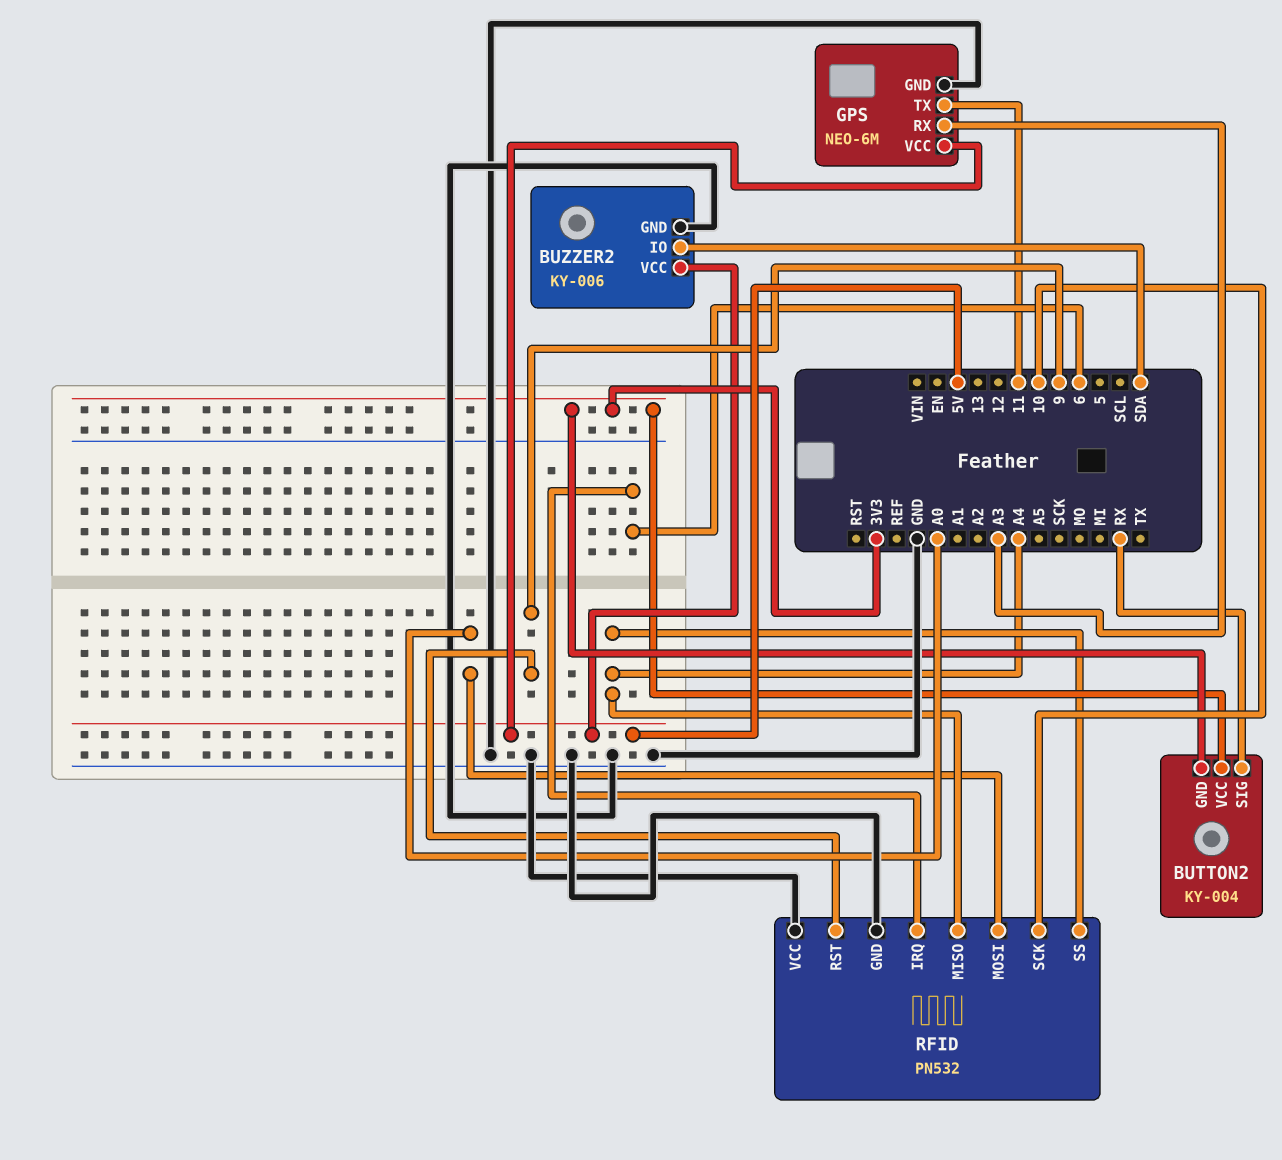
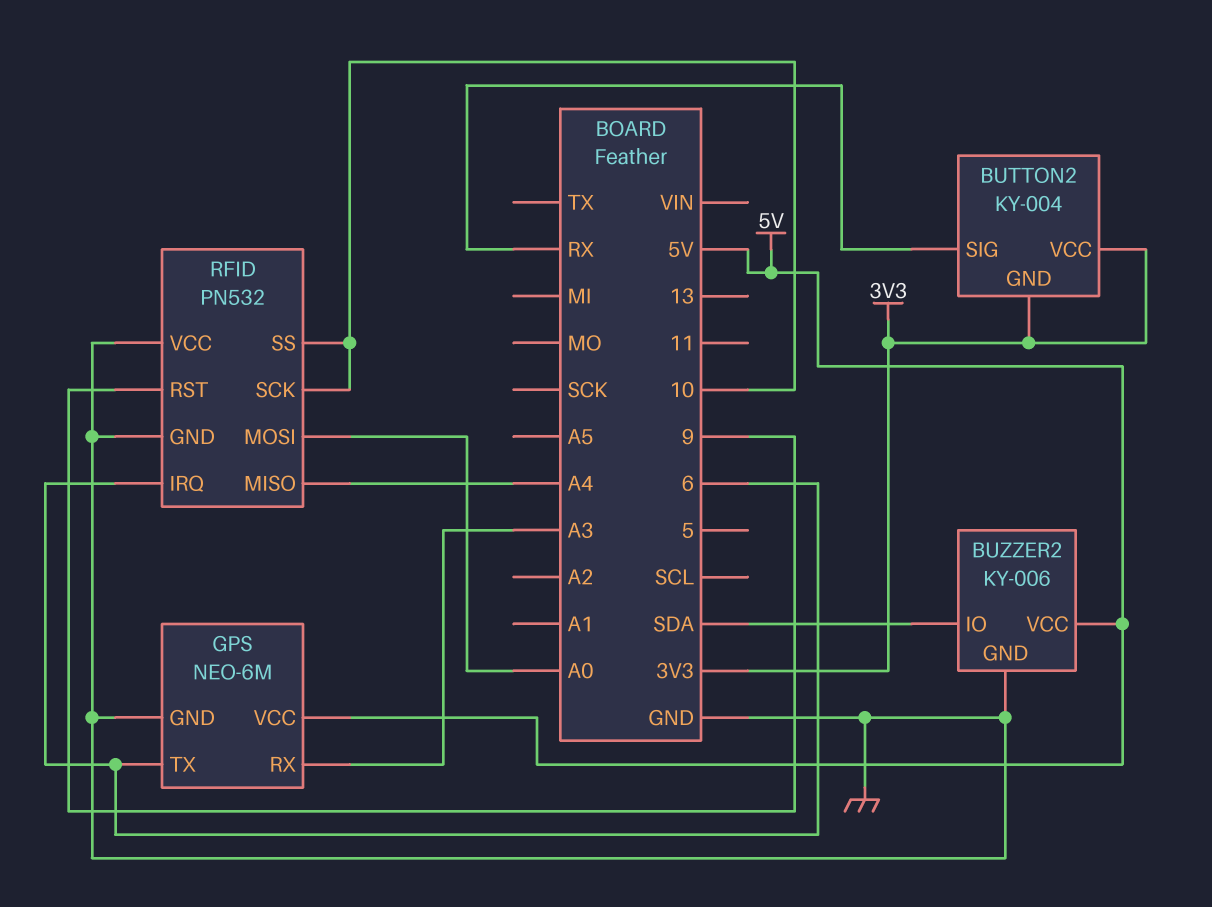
GPS pin TX: 11 -> 6
RFID pin SS: A4 -> 10

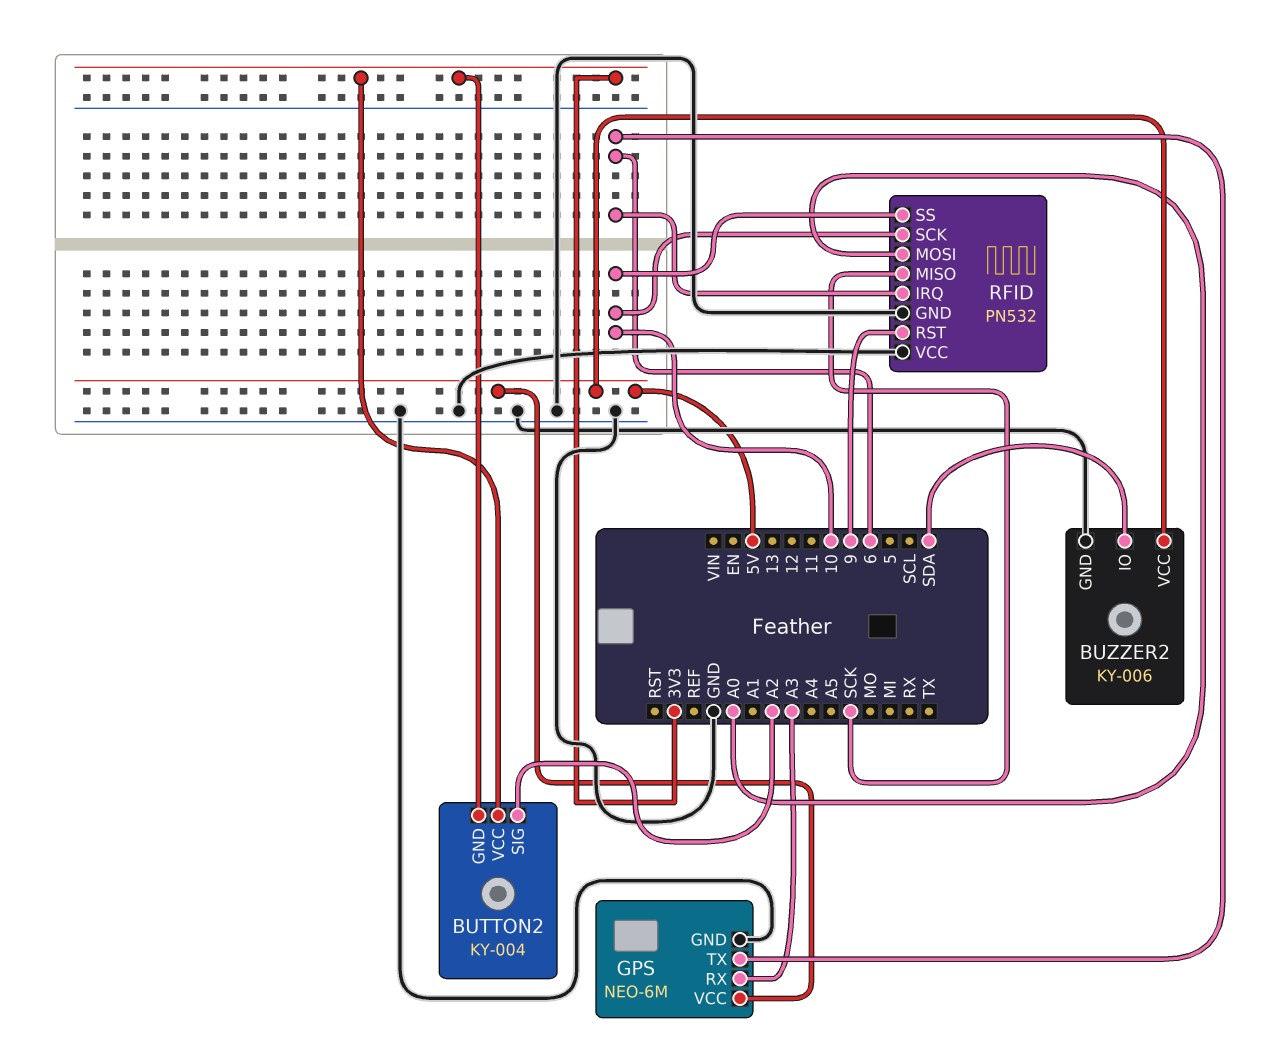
BUTTON2 pin SIG: RX -> A2
RFID pin MISO: A4 -> SCK

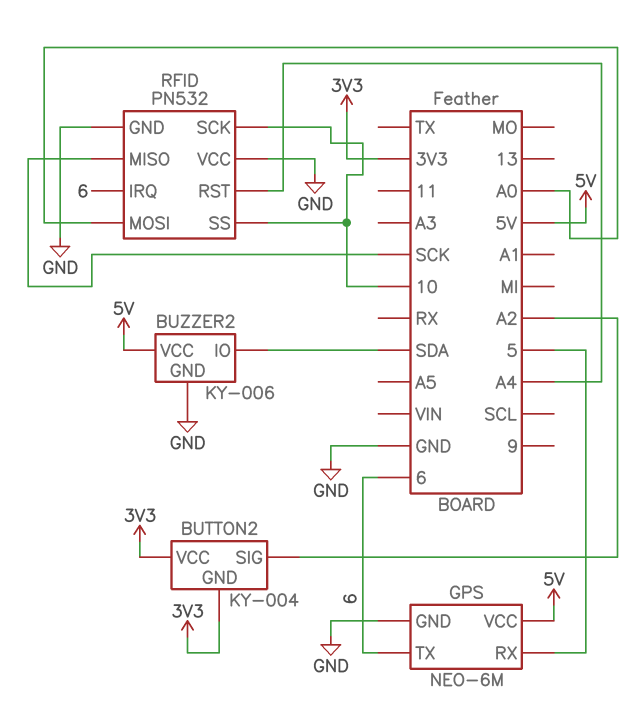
GPS pin RX: A3 -> 5
RFID pin RST: 9 -> A4

